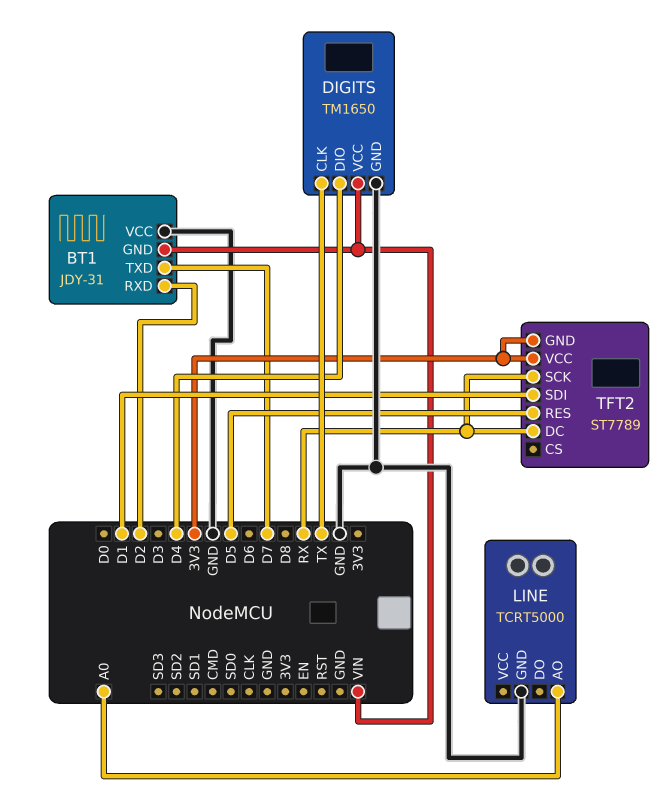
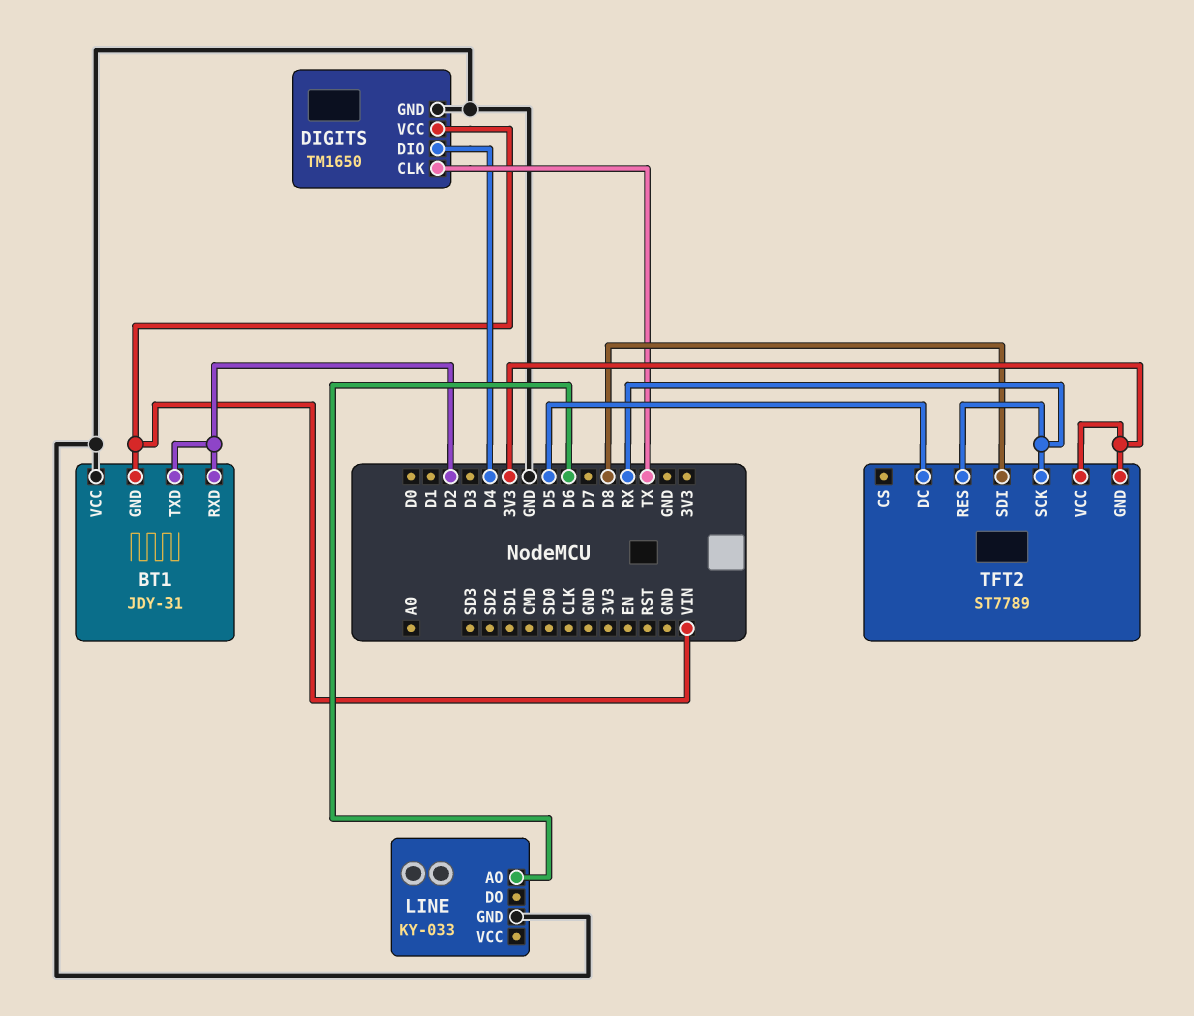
BT1 pin TXD: D7 -> D2
LINE: TCRT5000 -> KY-033
LINE pin AO: A0 -> D6
TFT2 pin DC: RX -> D5
TFT2 pin RES: D5 -> RX
TFT2 pin SDI: D1 -> D8

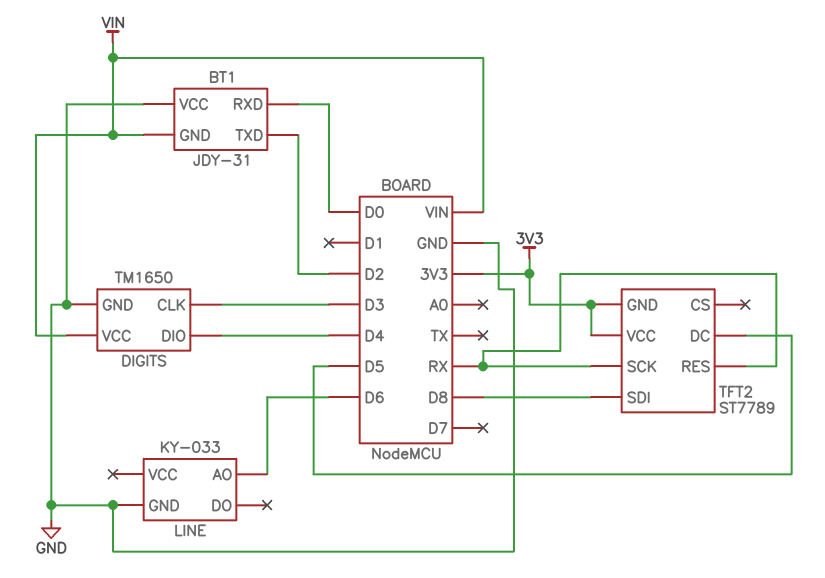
BT1 pin RXD: D2 -> D0
DIGITS pin CLK: TX -> D3

